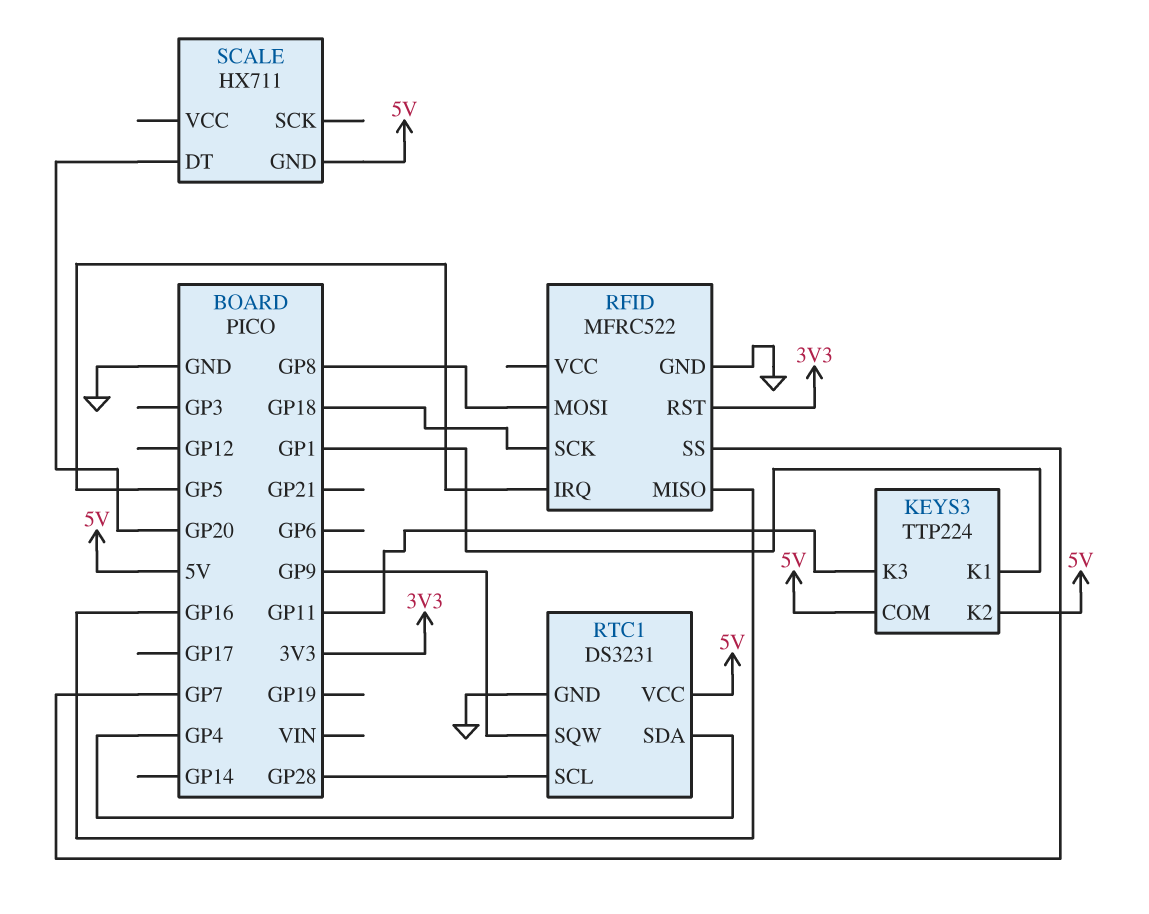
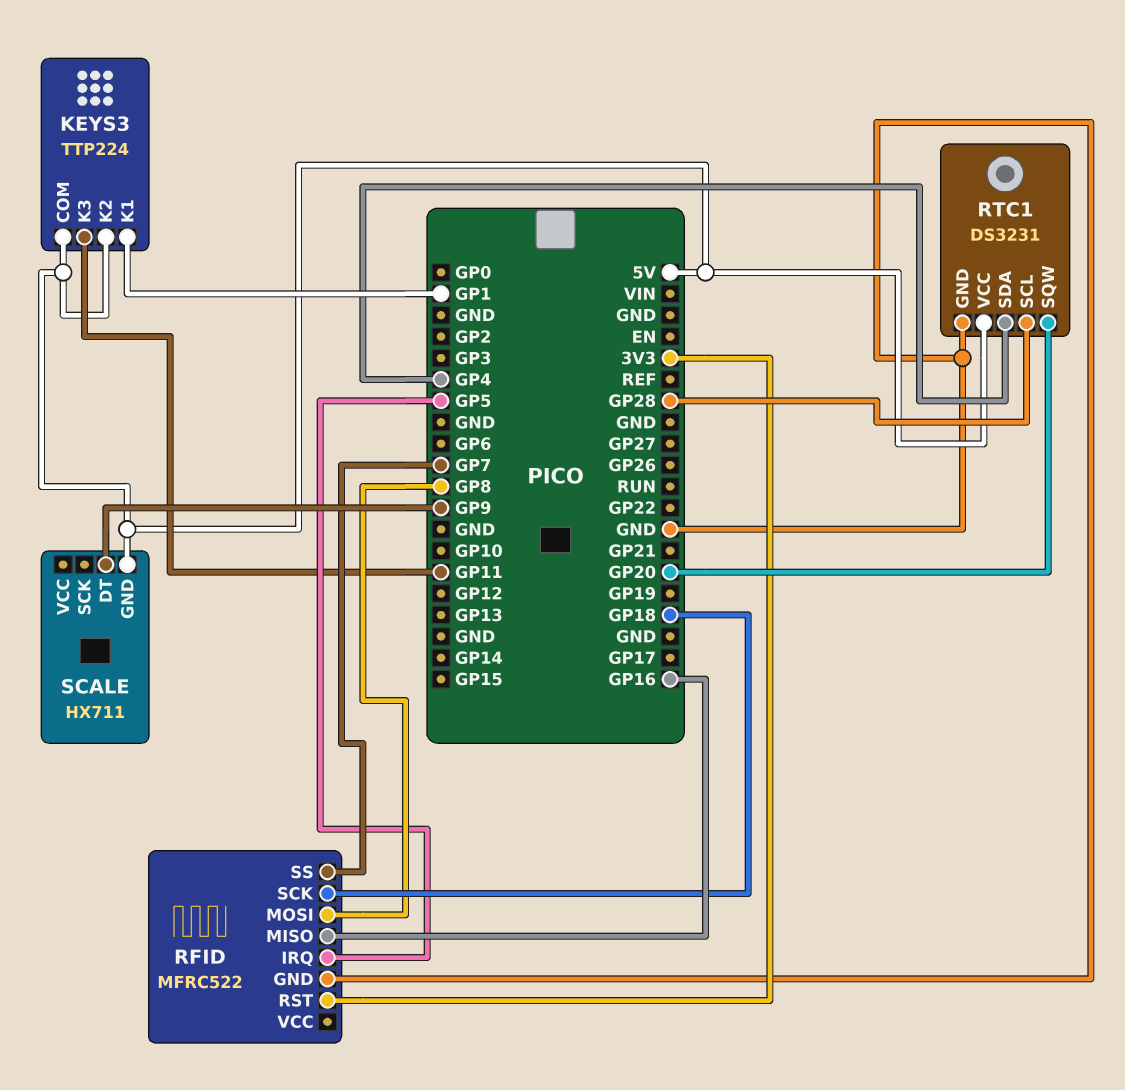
RTC1 pin SQW: GP9 -> GP20
SCALE pin DT: GP20 -> GP9

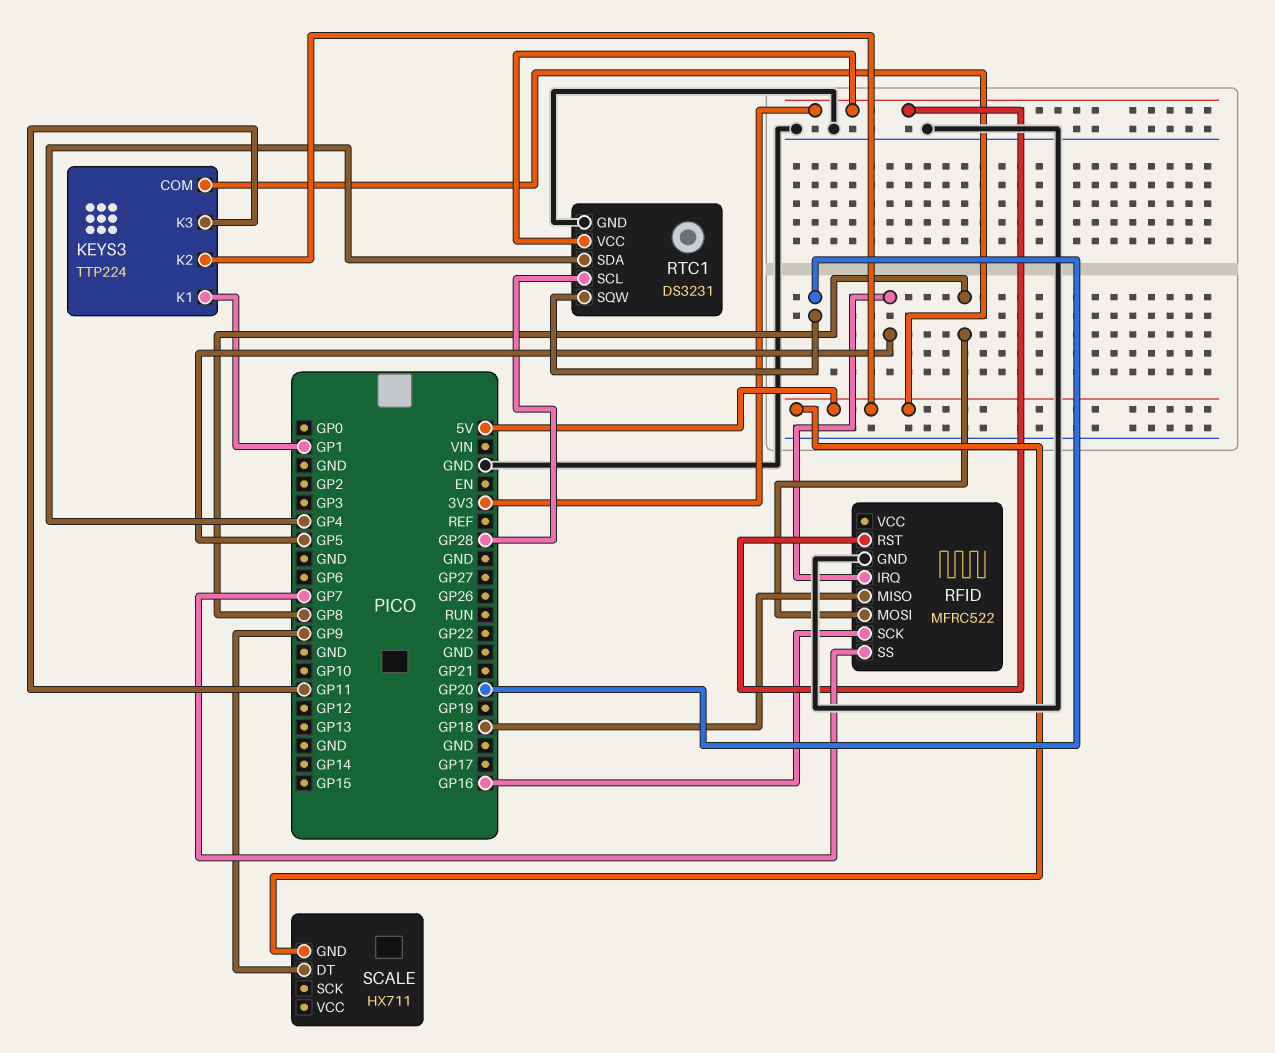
RFID pin MISO: GP16 -> GP18
RFID pin SCK: GP18 -> GP16
RTC1 pin VCC: 5V -> 3V3

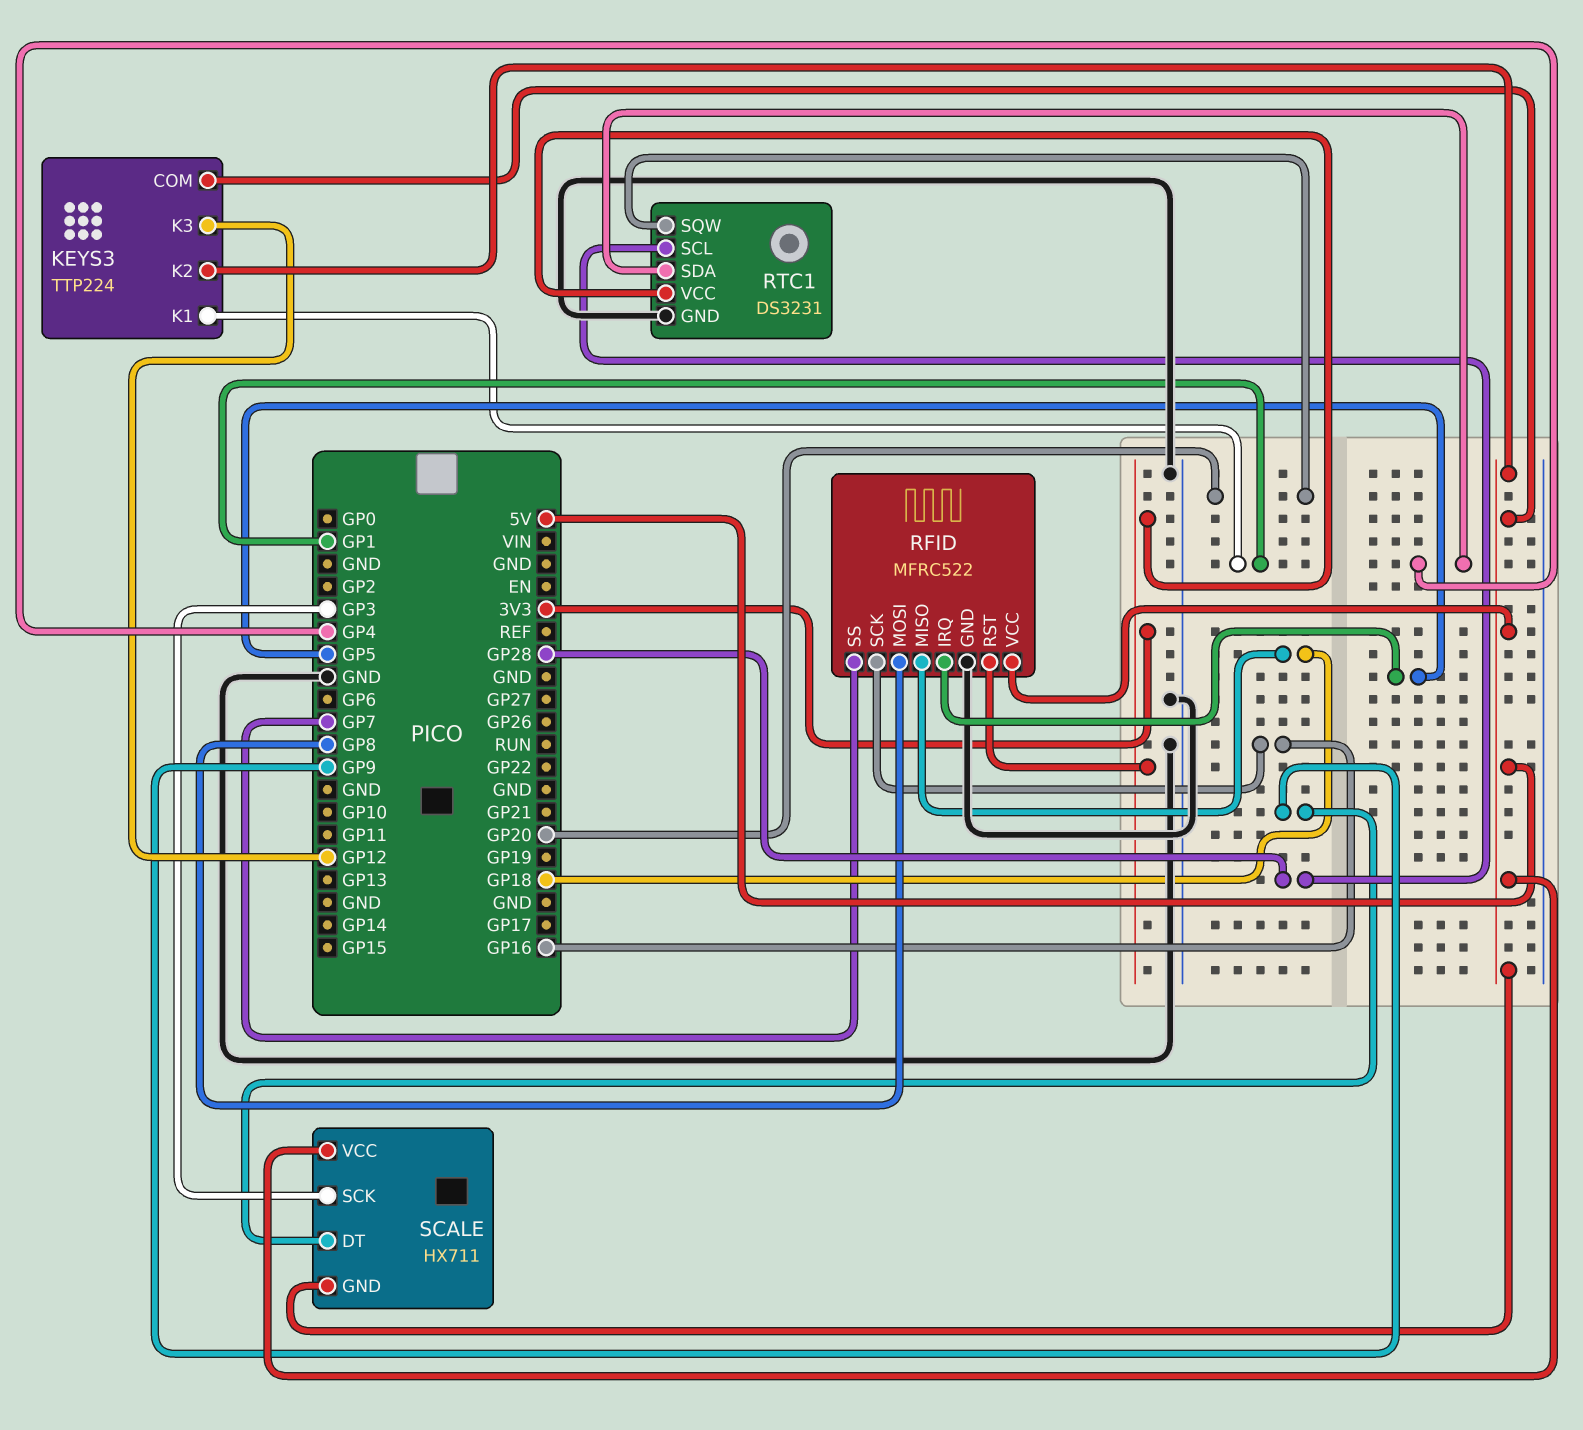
KEYS3 pin K3: GP11 -> GP12
RFID pin VCC: none -> 5V
SCALE pin SCK: none -> GP3
SCALE pin VCC: none -> 5V

